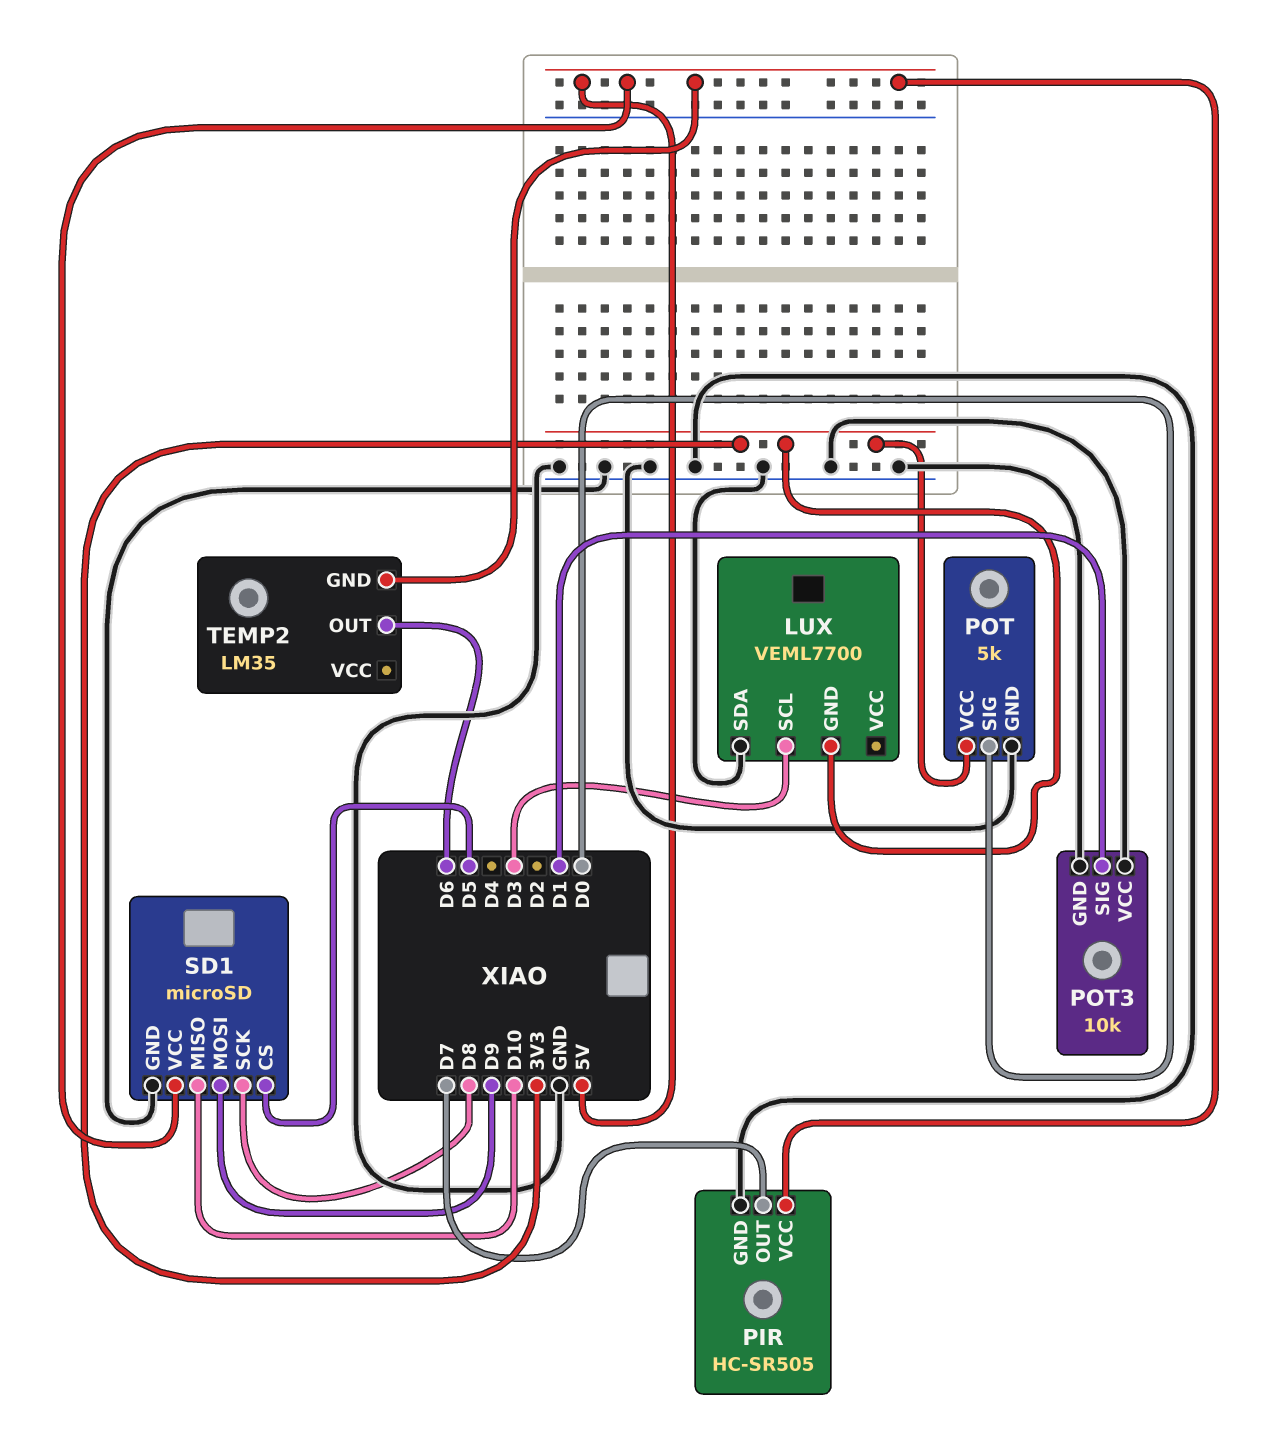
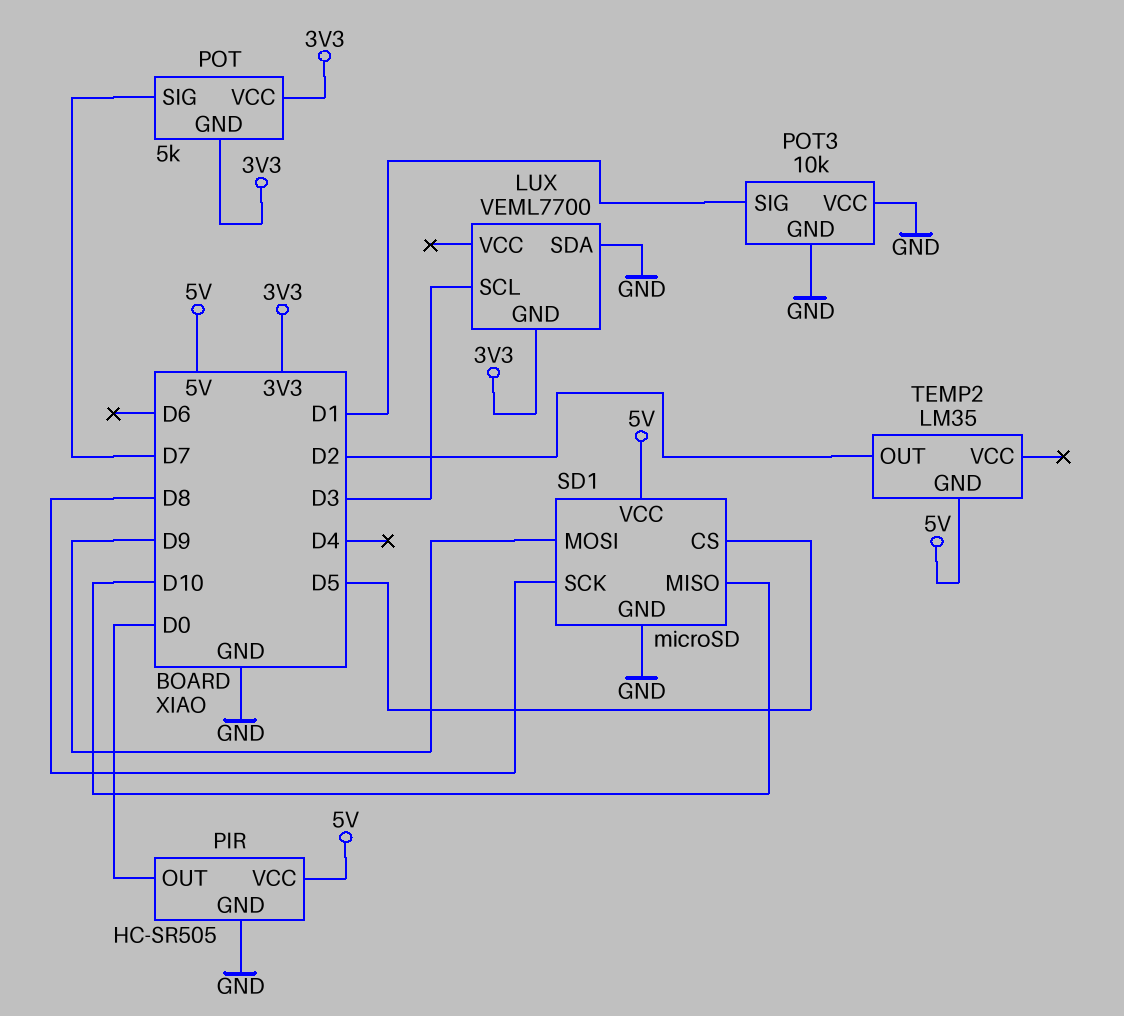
PIR pin OUT: D7 -> D0
POT pin GND: GND -> 3V3
POT pin SIG: D0 -> D7
TEMP2 pin OUT: D6 -> D2

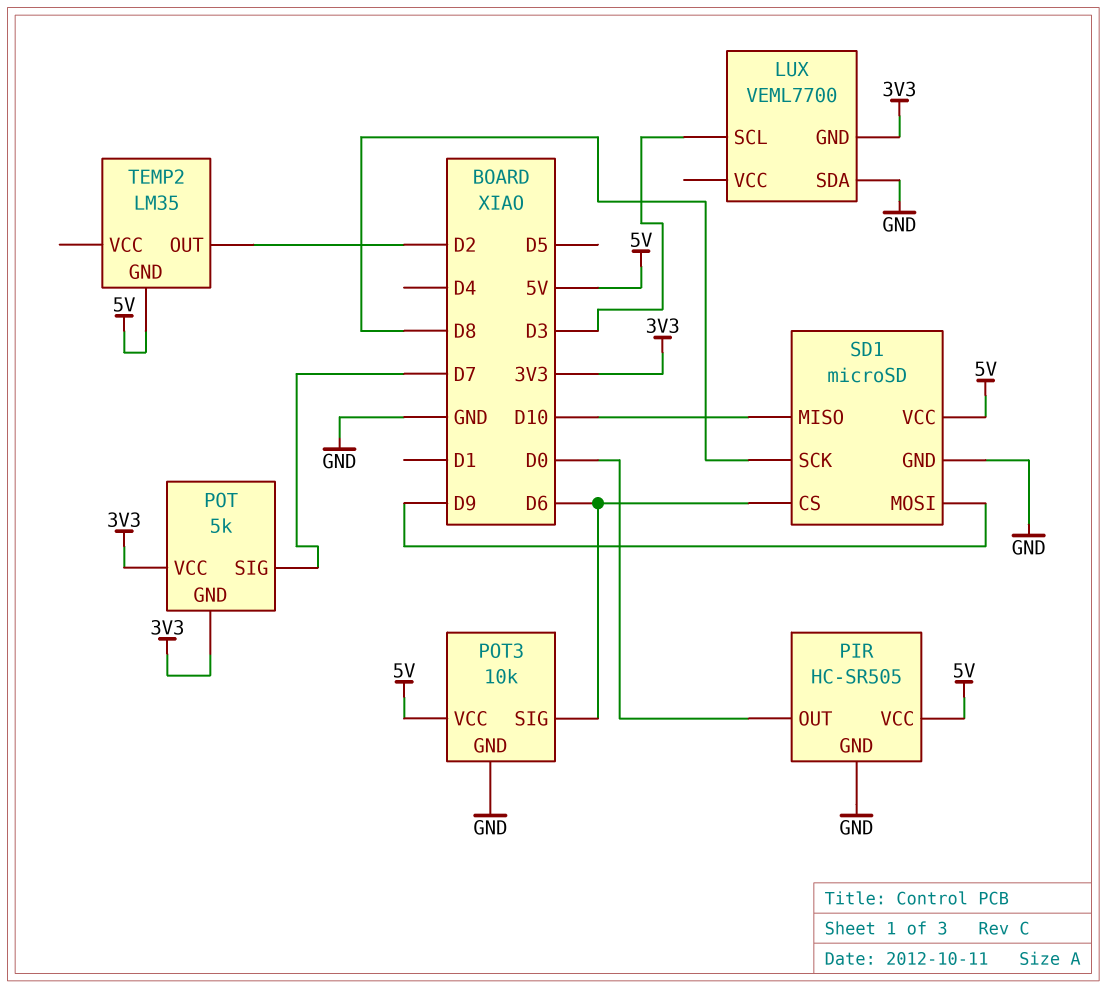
POT3 pin SIG: D1 -> D6
POT3 pin VCC: GND -> 5V
SD1 pin CS: D5 -> D6

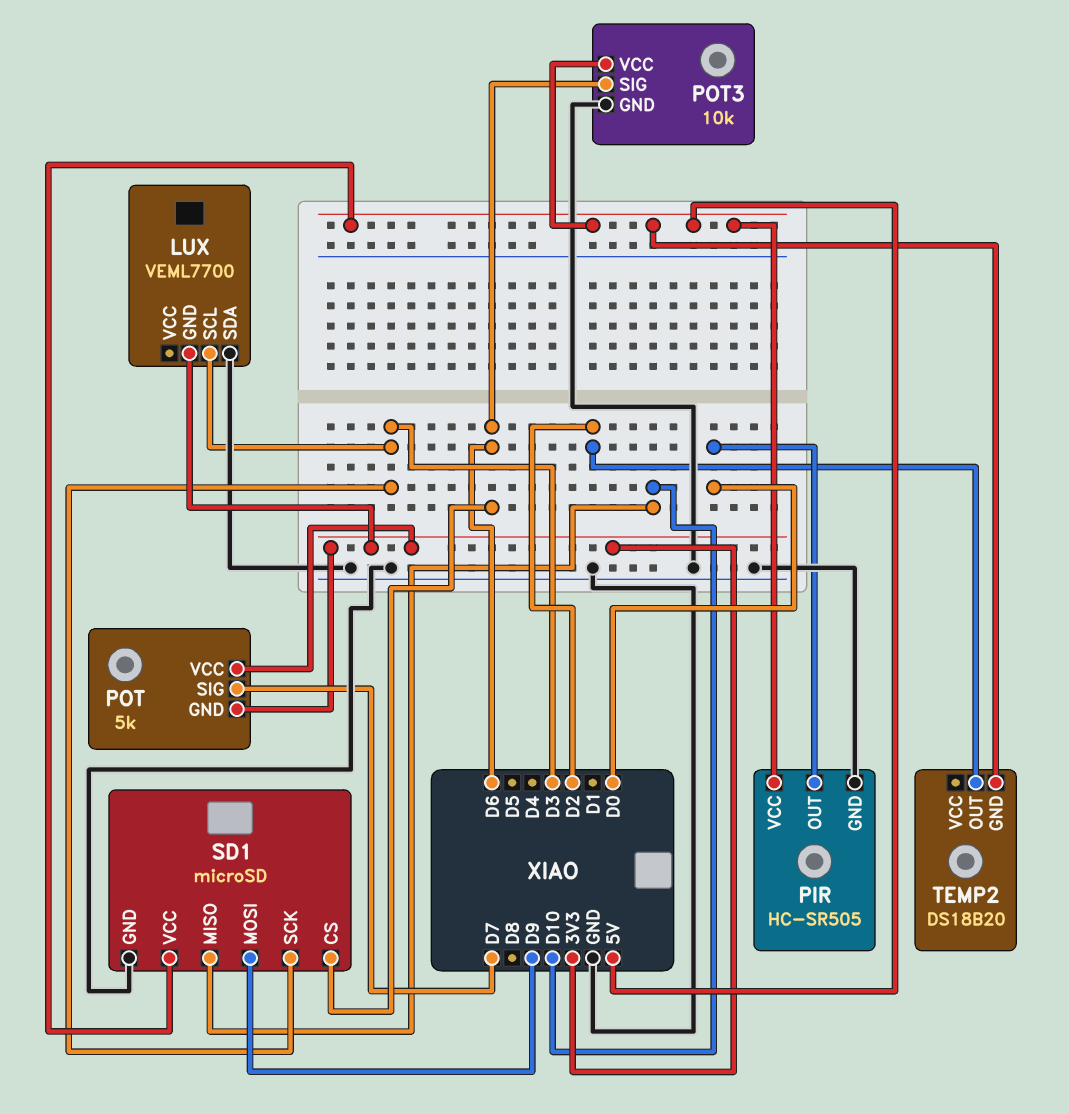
SD1 pin SCK: D8 -> D3
TEMP2: LM35 -> DS18B20

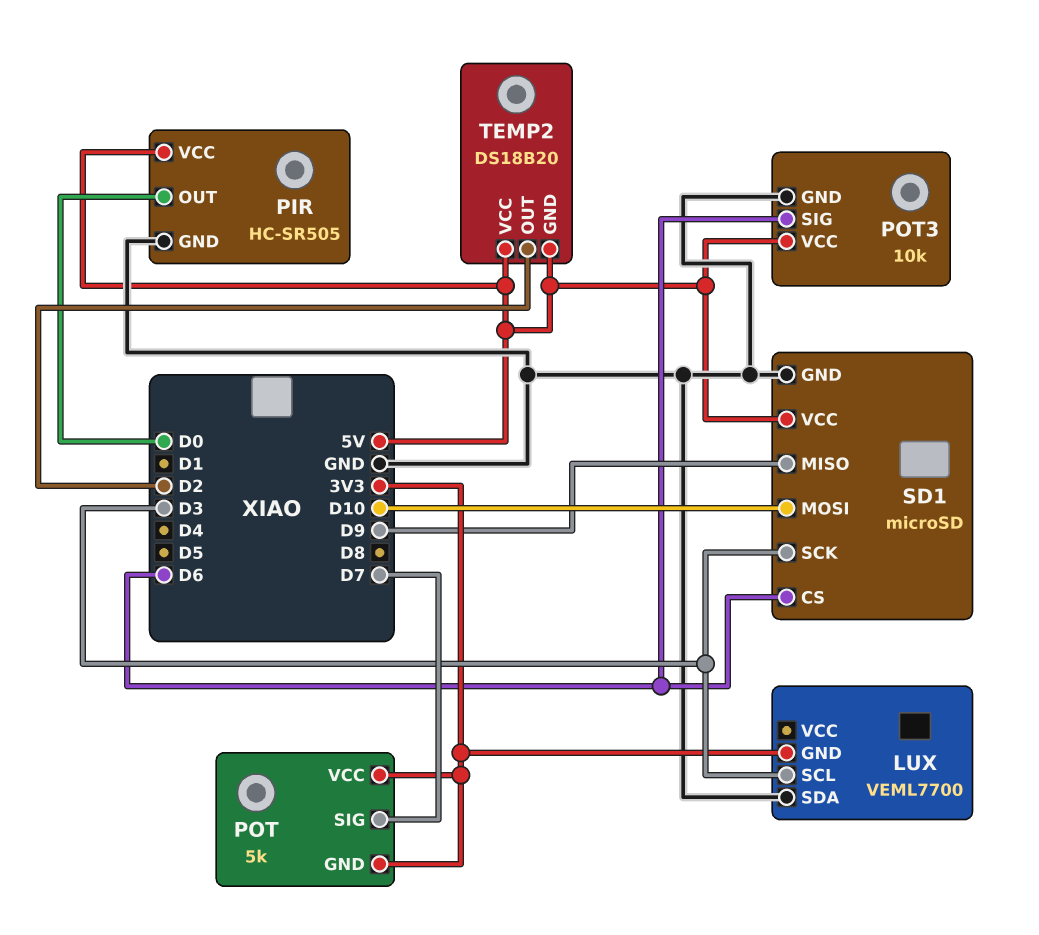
SD1 pin MISO: D10 -> D9
SD1 pin MOSI: D9 -> D10
TEMP2 pin VCC: none -> 5V

